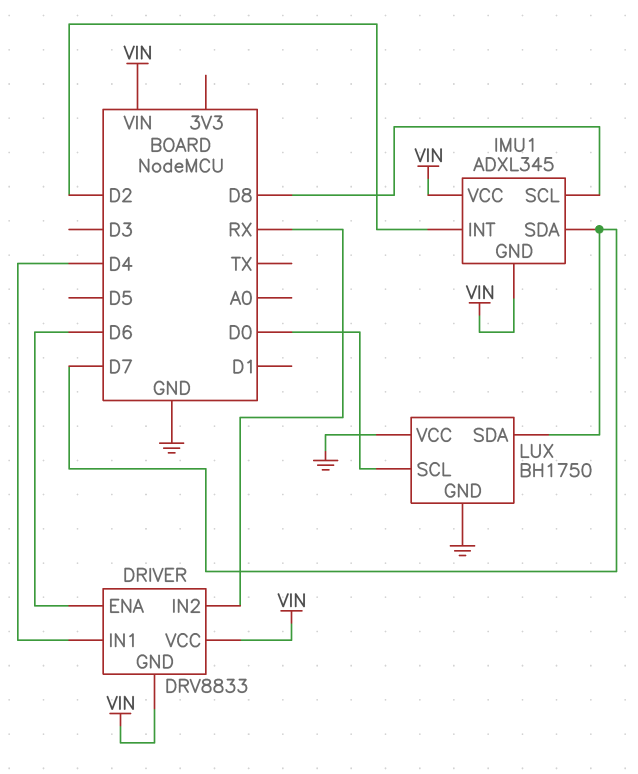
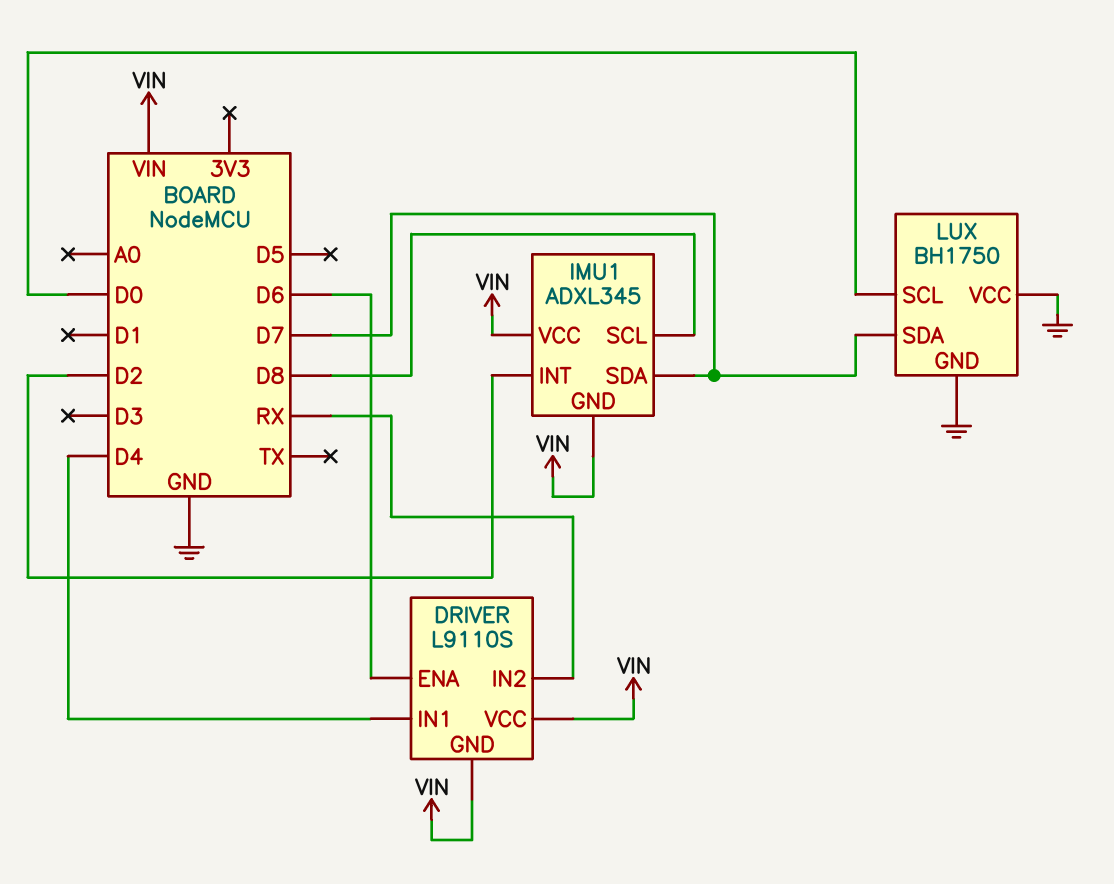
DRIVER: DRV8833 -> L9110S

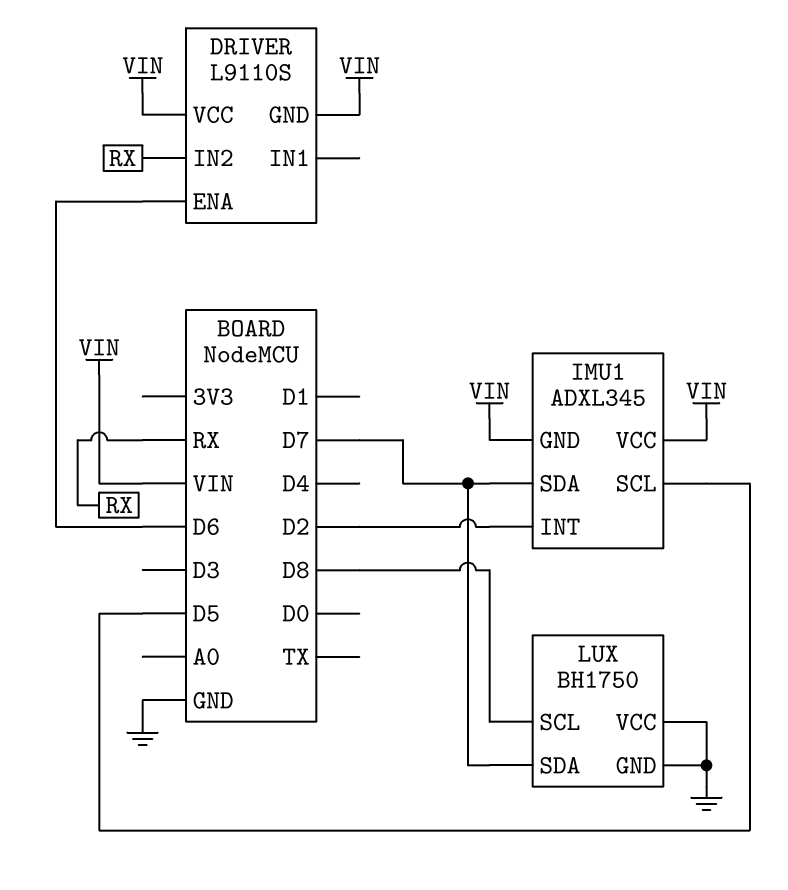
DRIVER pin IN1: D4 -> none
IMU1 pin SCL: D8 -> D5
LUX pin SCL: D0 -> D8

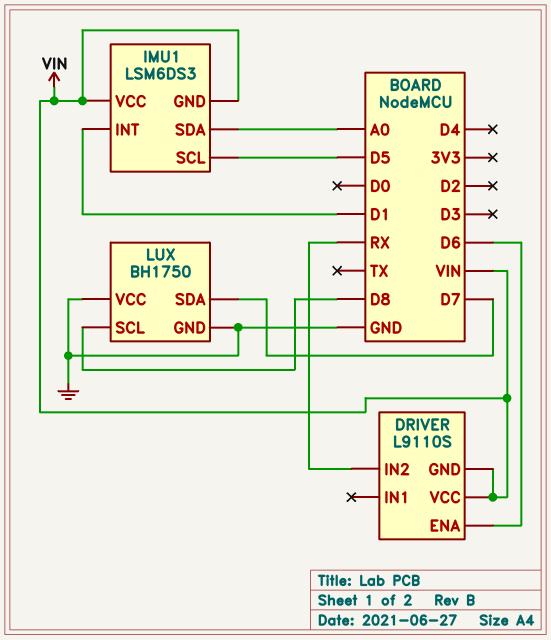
IMU1: ADXL345 -> LSM6DS3
IMU1 pin INT: D2 -> D1
IMU1 pin SDA: D7 -> A0

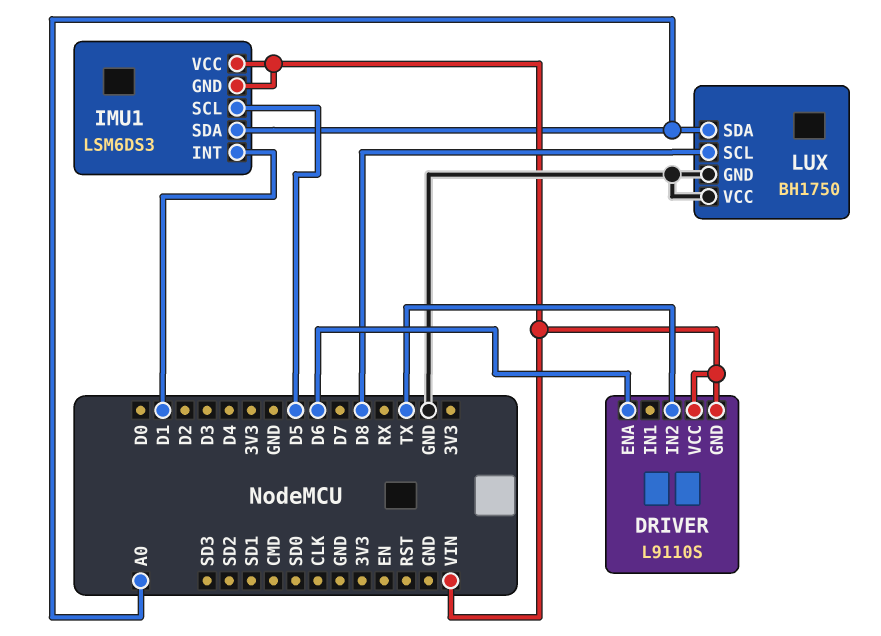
DRIVER pin IN2: RX -> TX
LUX pin SDA: D7 -> A0

